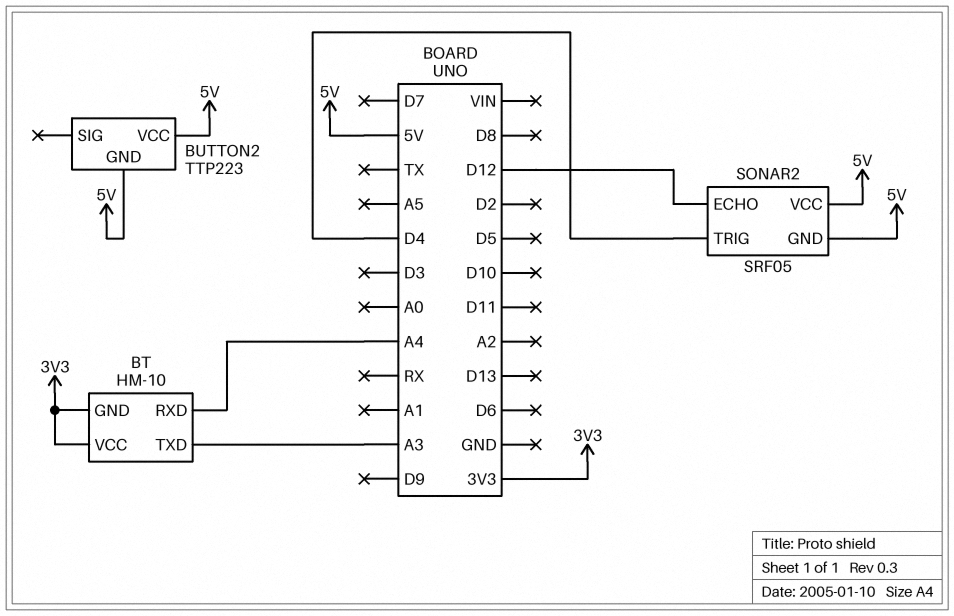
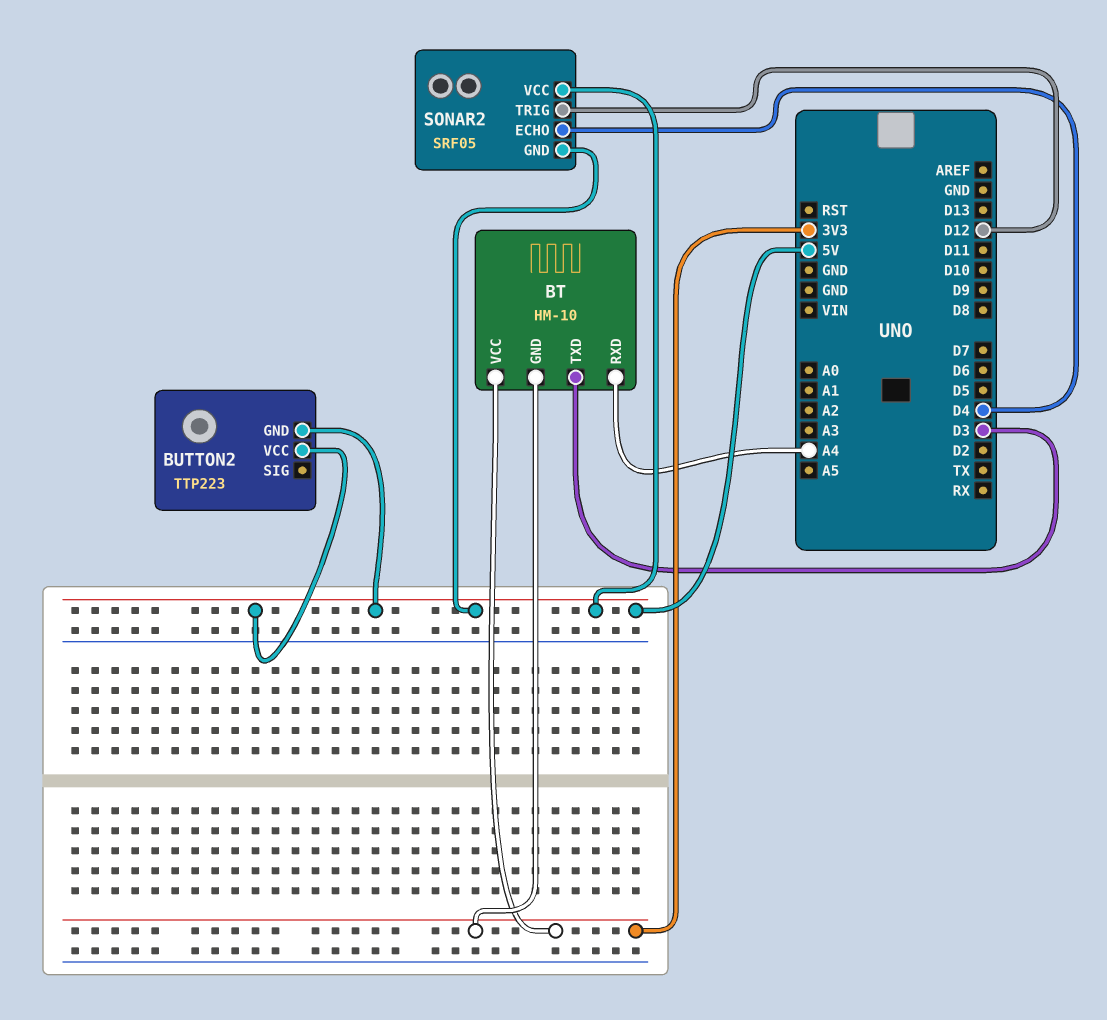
BT pin TXD: A3 -> D3
SONAR2 pin ECHO: D12 -> D4
SONAR2 pin TRIG: D4 -> D12

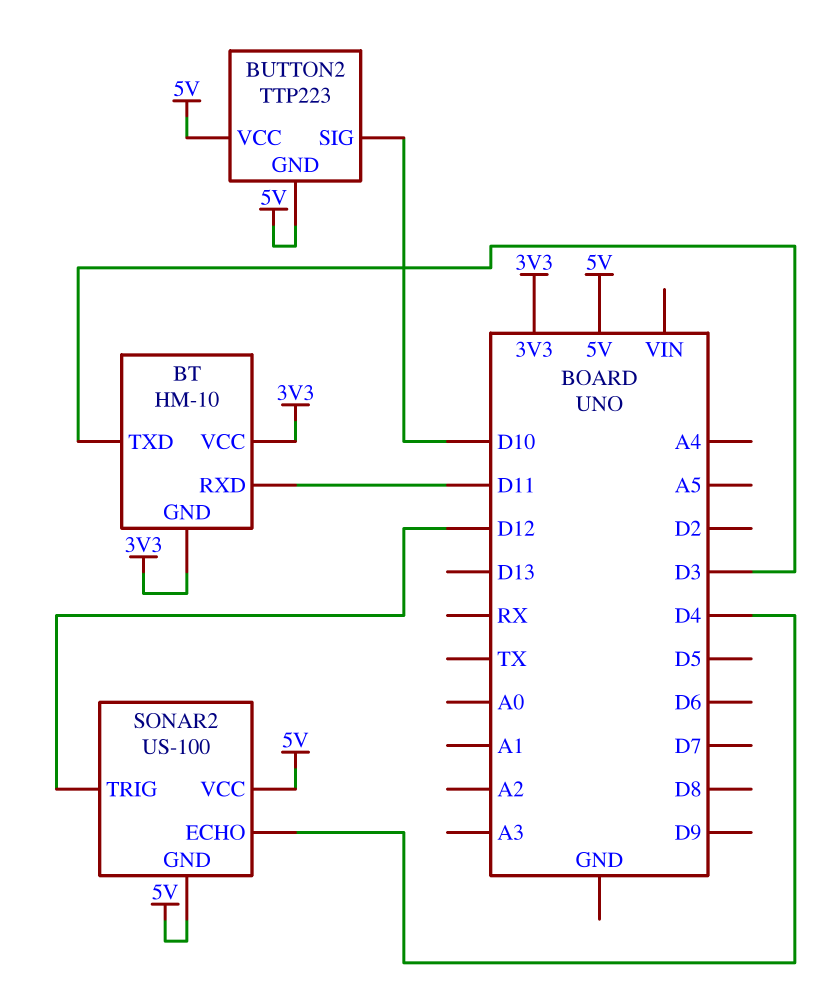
BT pin RXD: A4 -> D11
BUTTON2 pin SIG: none -> D10
SONAR2: SRF05 -> US-100

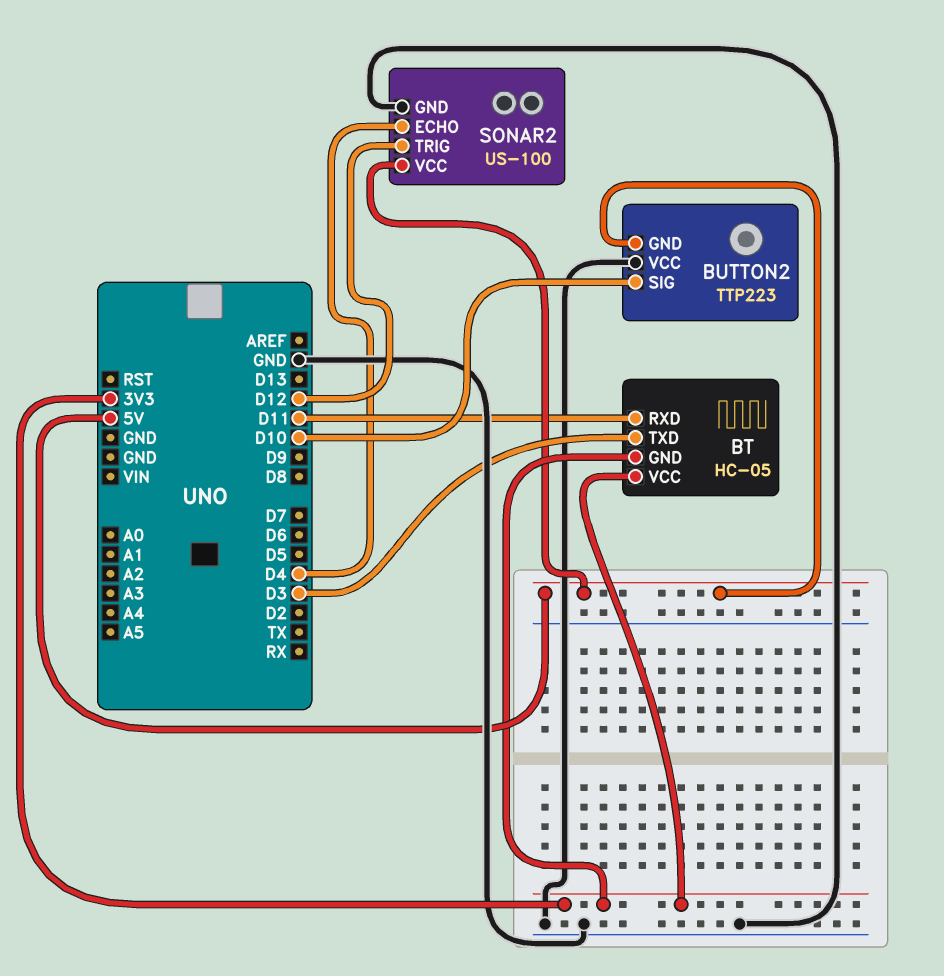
BT: HM-10 -> HC-05
BUTTON2 pin VCC: 5V -> GND
SONAR2 pin GND: 5V -> GND

